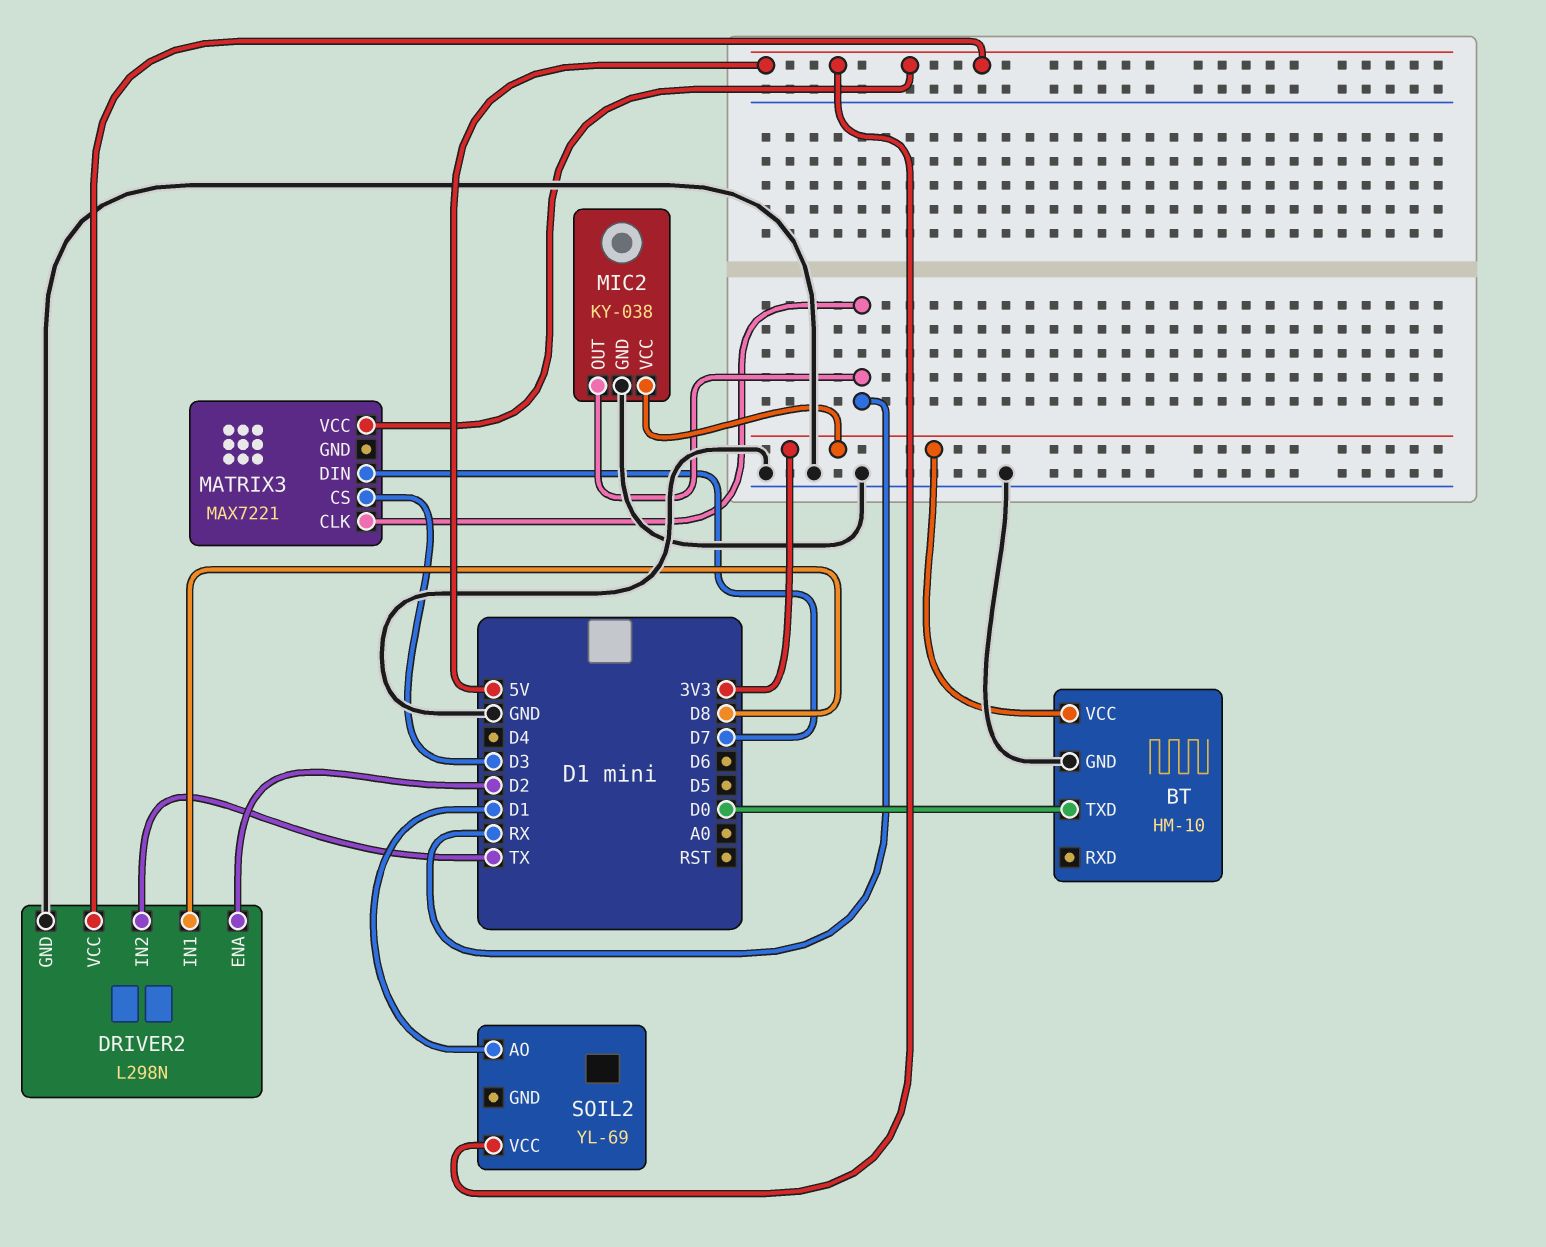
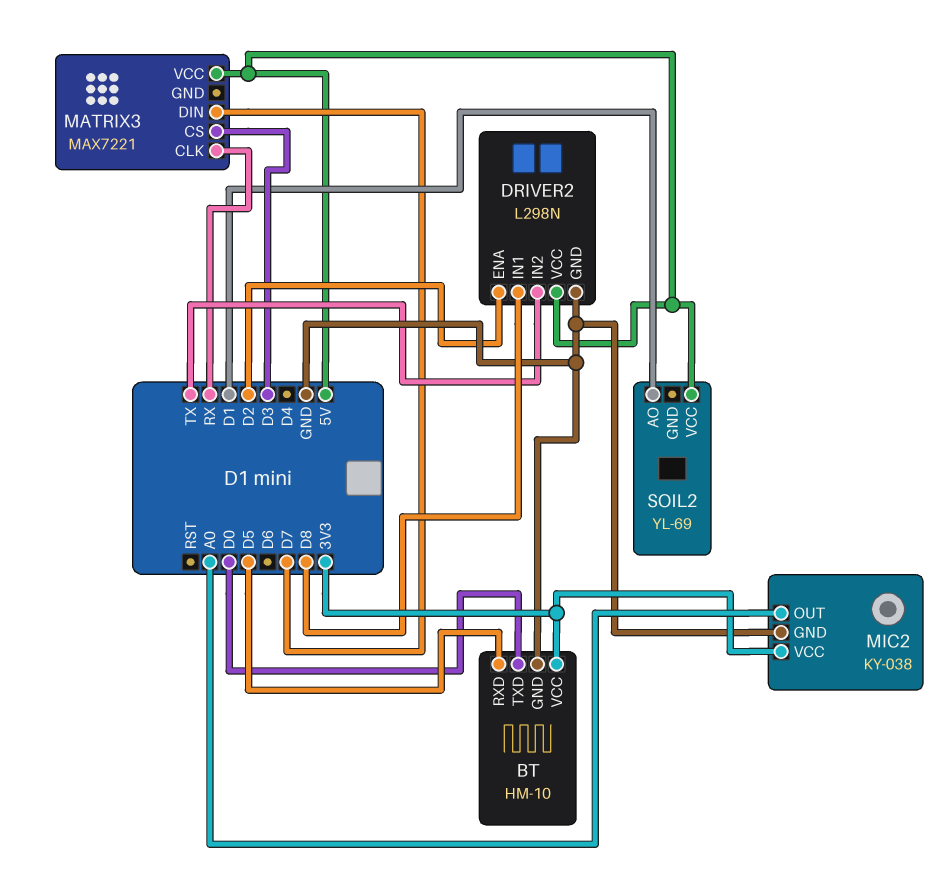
BT pin RXD: none -> D5
MIC2 pin OUT: RX -> A0

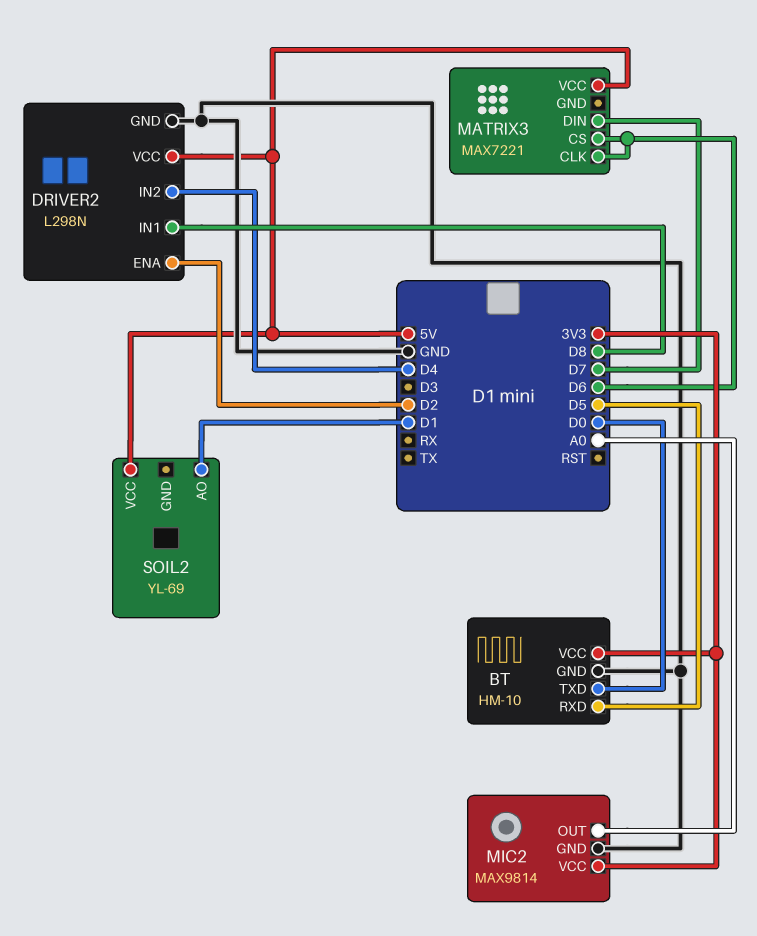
DRIVER2 pin IN2: TX -> D4
MATRIX3 pin CLK: RX -> D6
MATRIX3 pin CS: D3 -> D6
MIC2: KY-038 -> MAX9814

